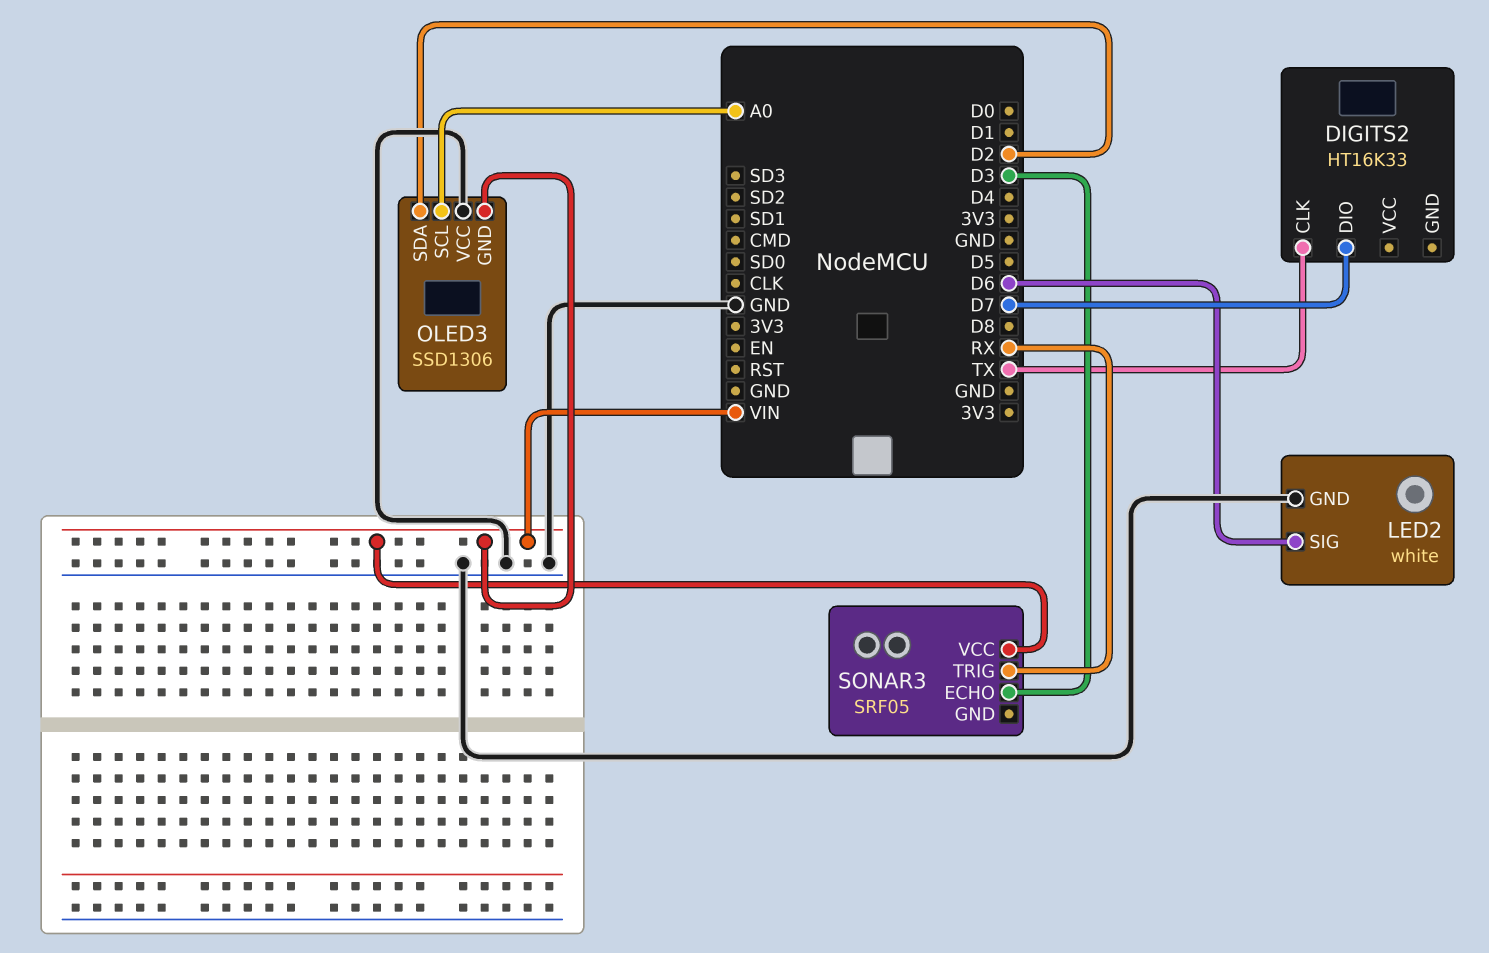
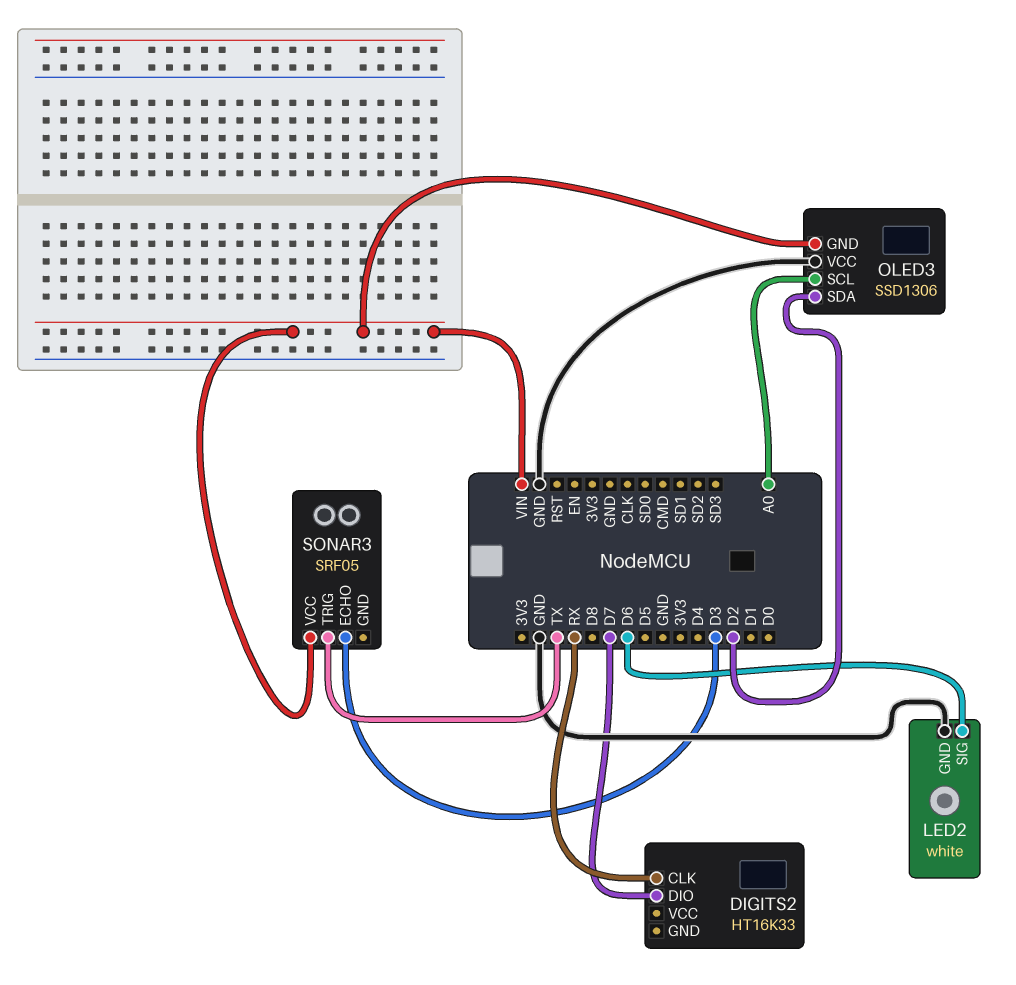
DIGITS2 pin CLK: TX -> RX
SONAR3 pin TRIG: RX -> TX

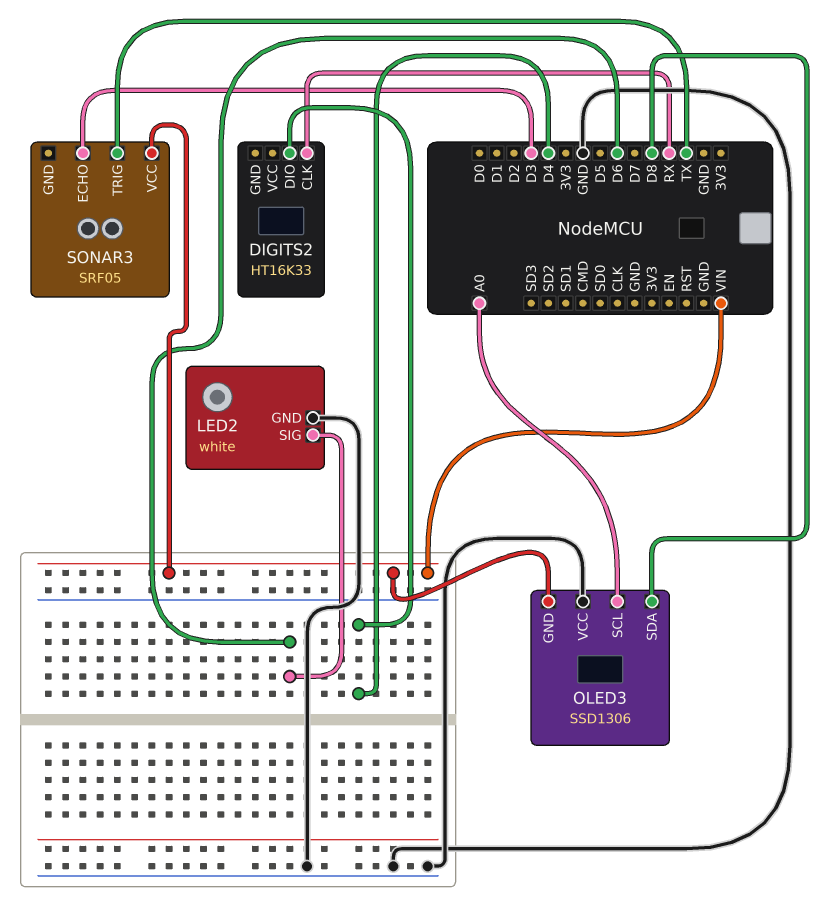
DIGITS2 pin DIO: D7 -> D4
OLED3 pin SDA: D2 -> D8

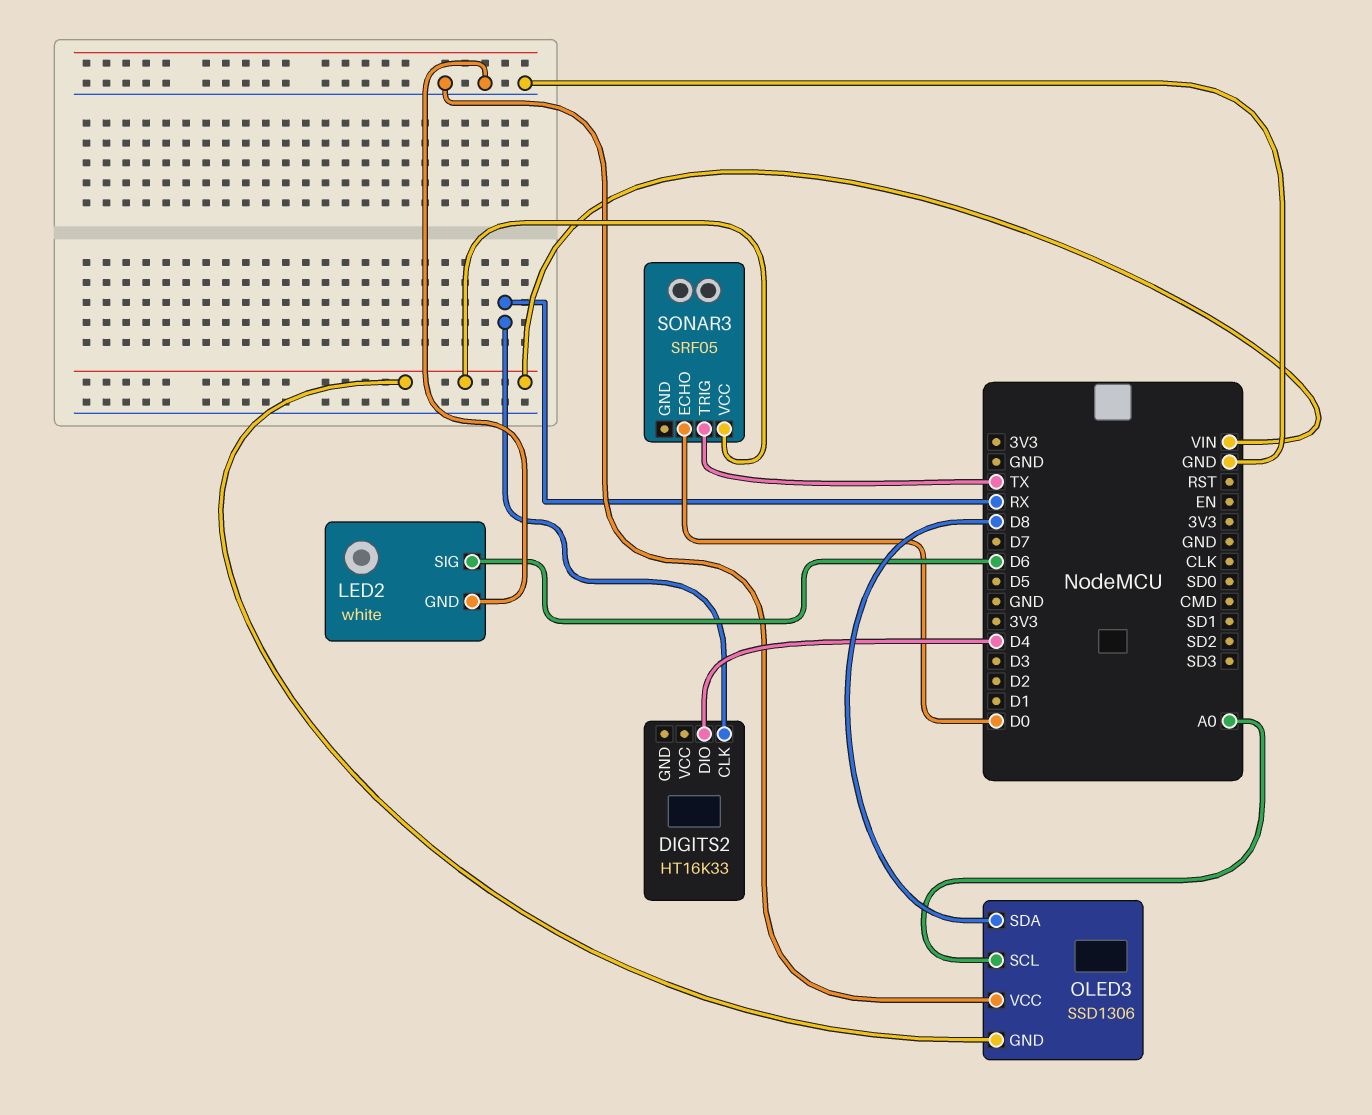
SONAR3 pin ECHO: D3 -> D0

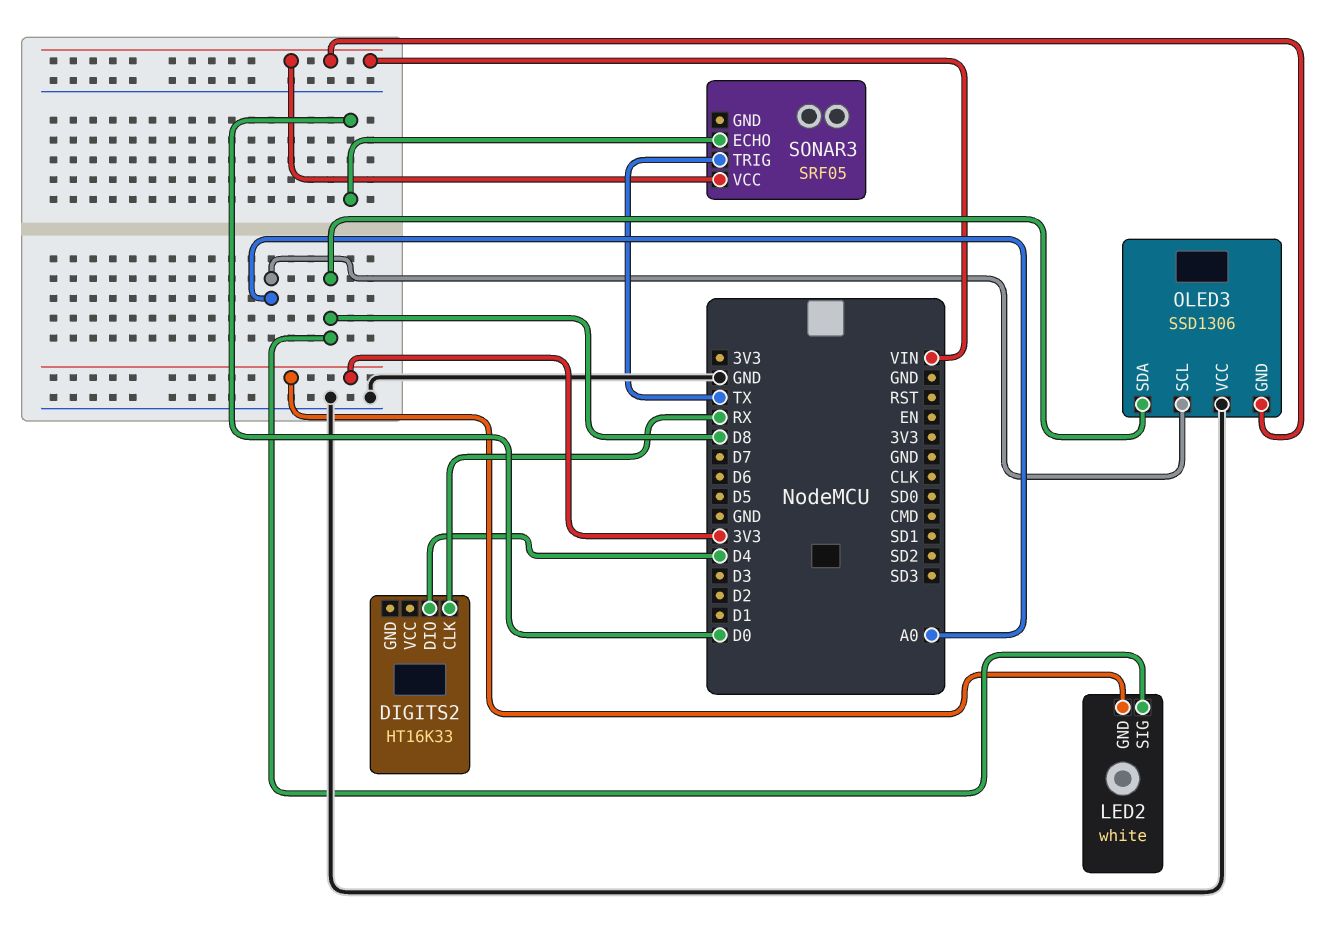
LED2 pin GND: GND -> 3V3
LED2 pin SIG: D6 -> D8

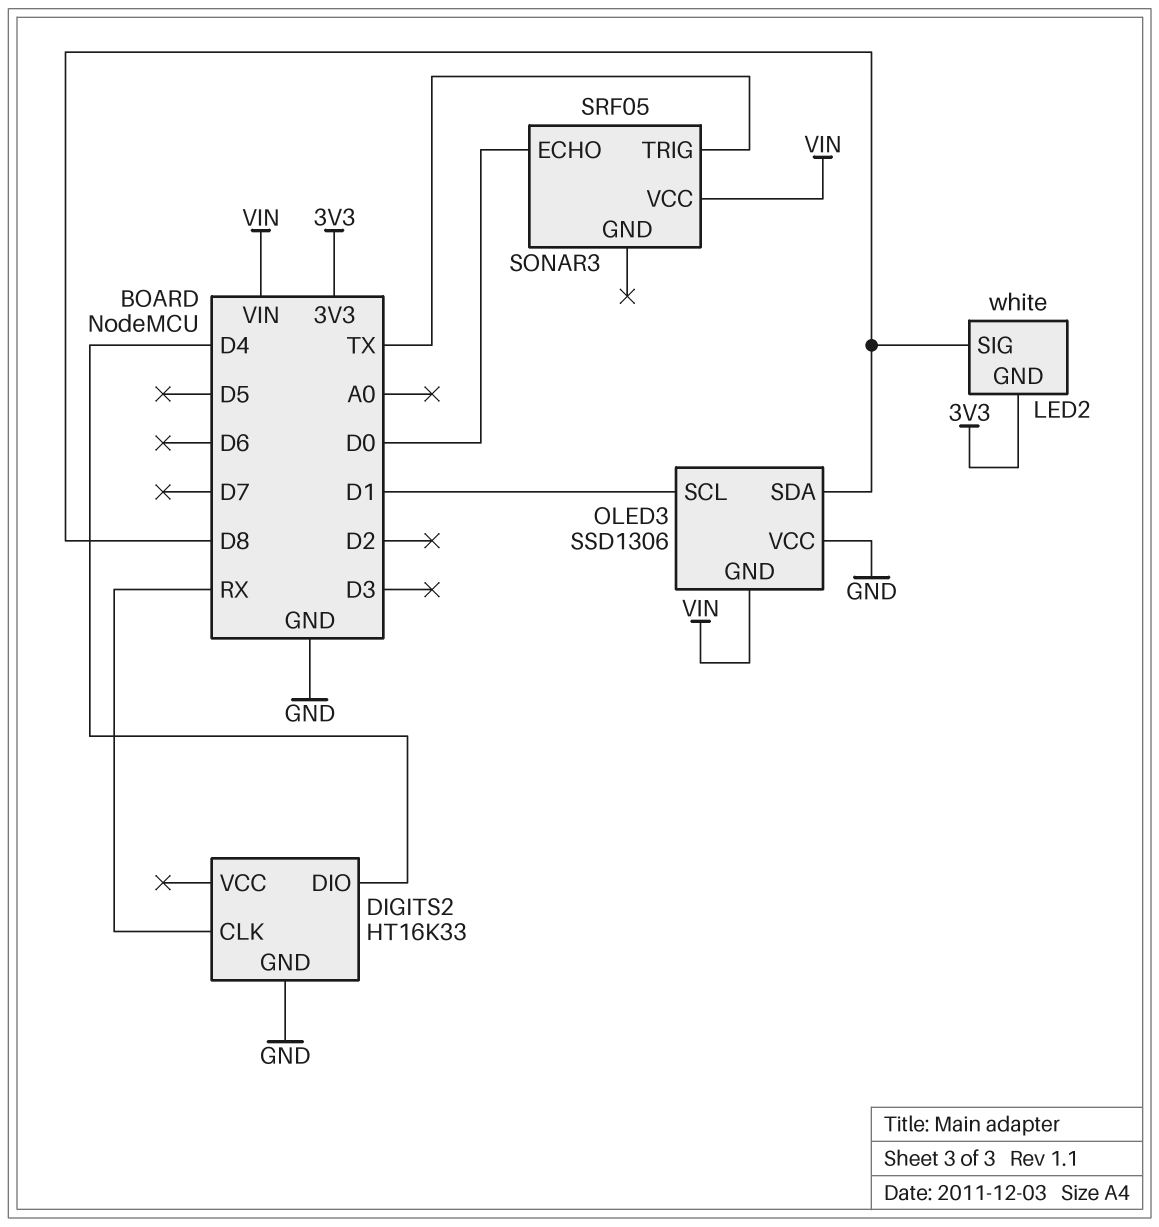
DIGITS2 pin GND: none -> GND
OLED3 pin SCL: A0 -> D1

